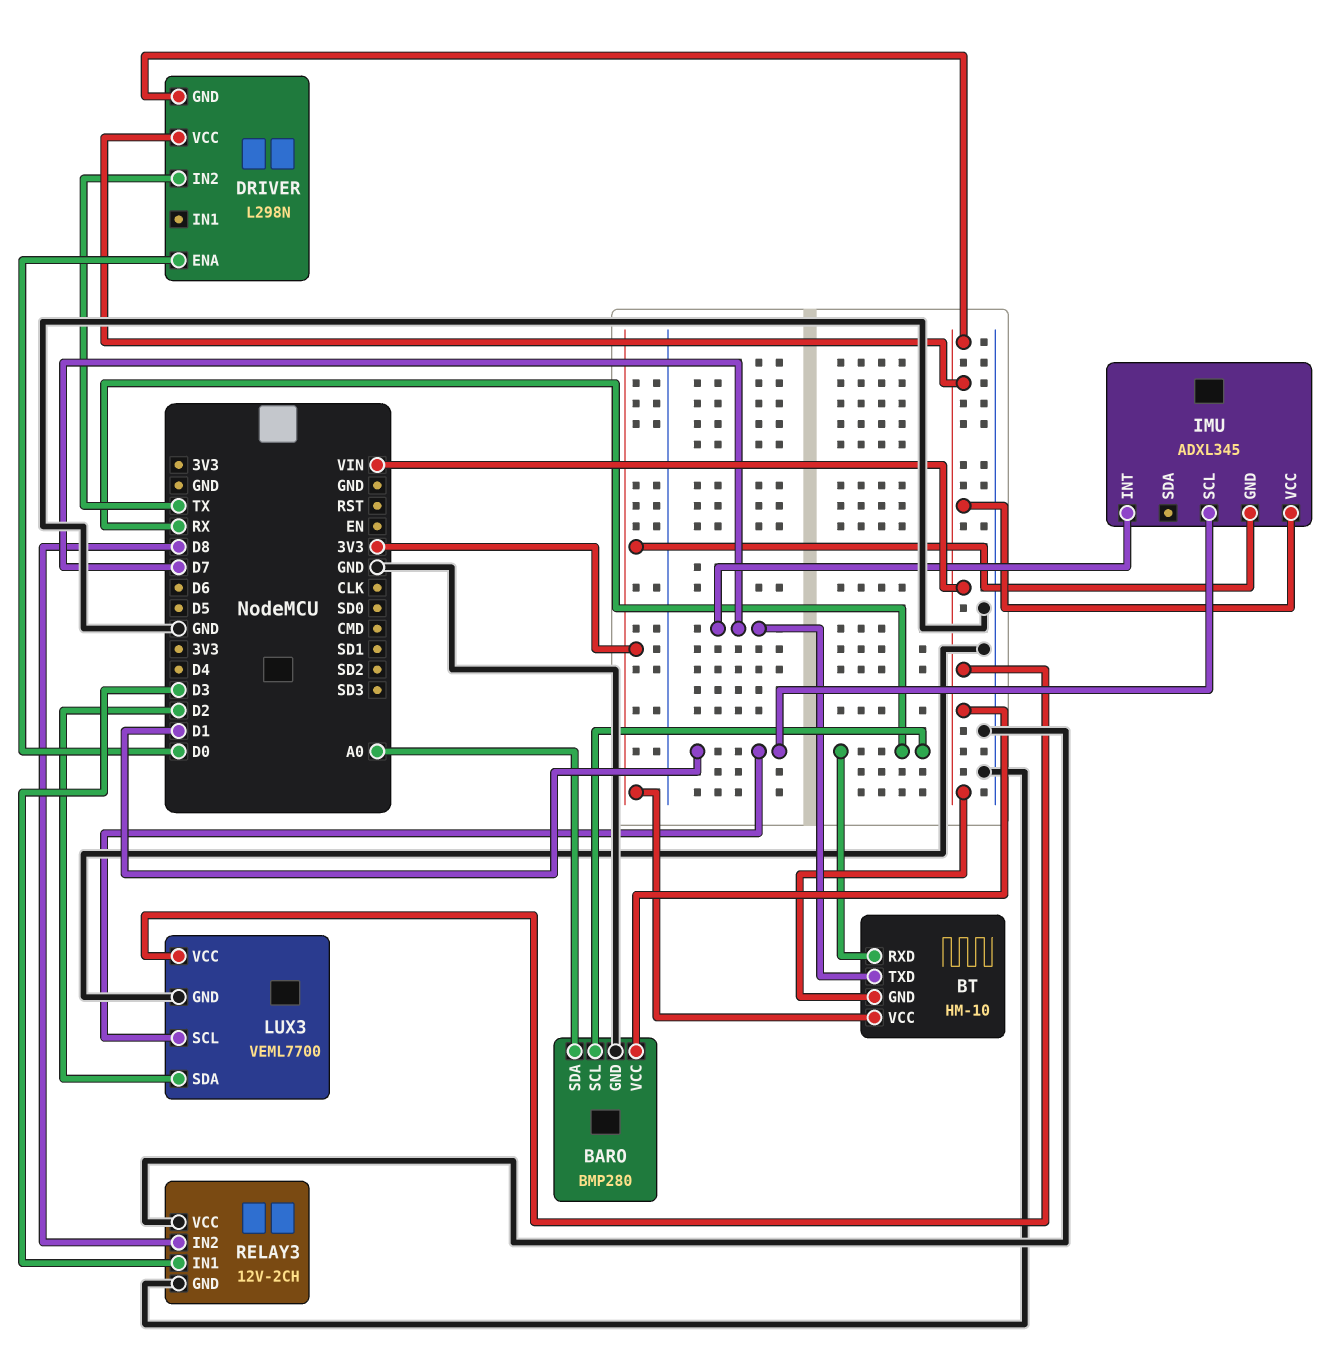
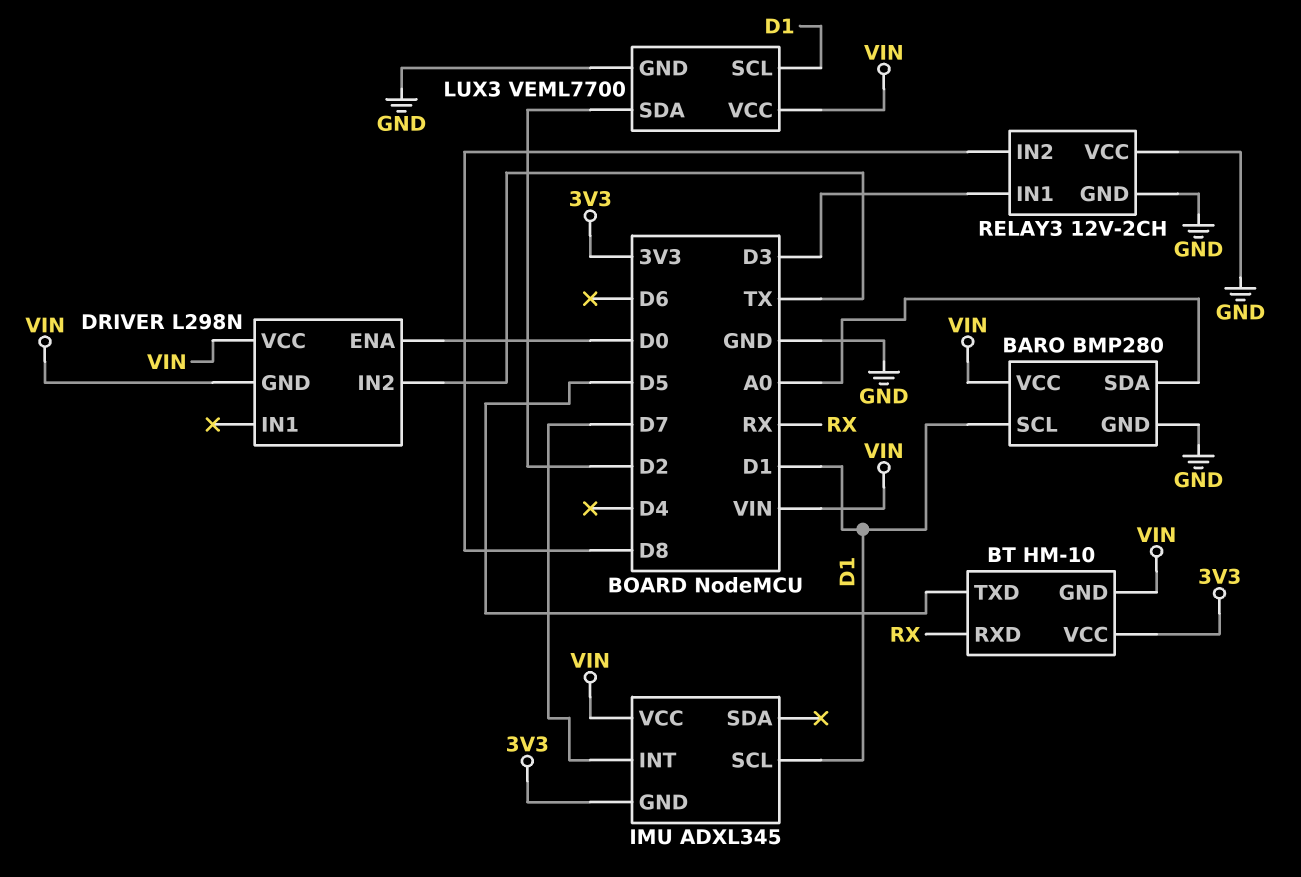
BARO pin SCL: RX -> D1
BT pin TXD: D7 -> D5

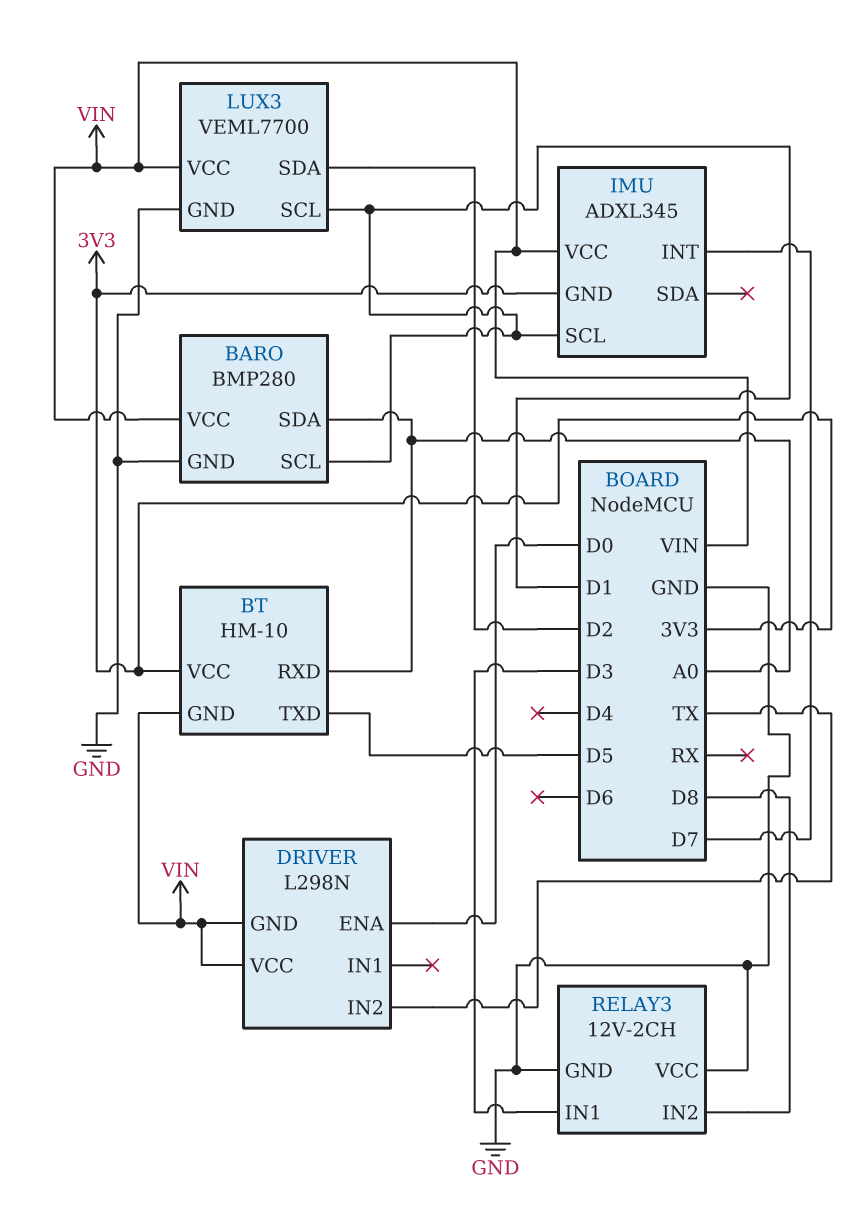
BT pin RXD: RX -> A0

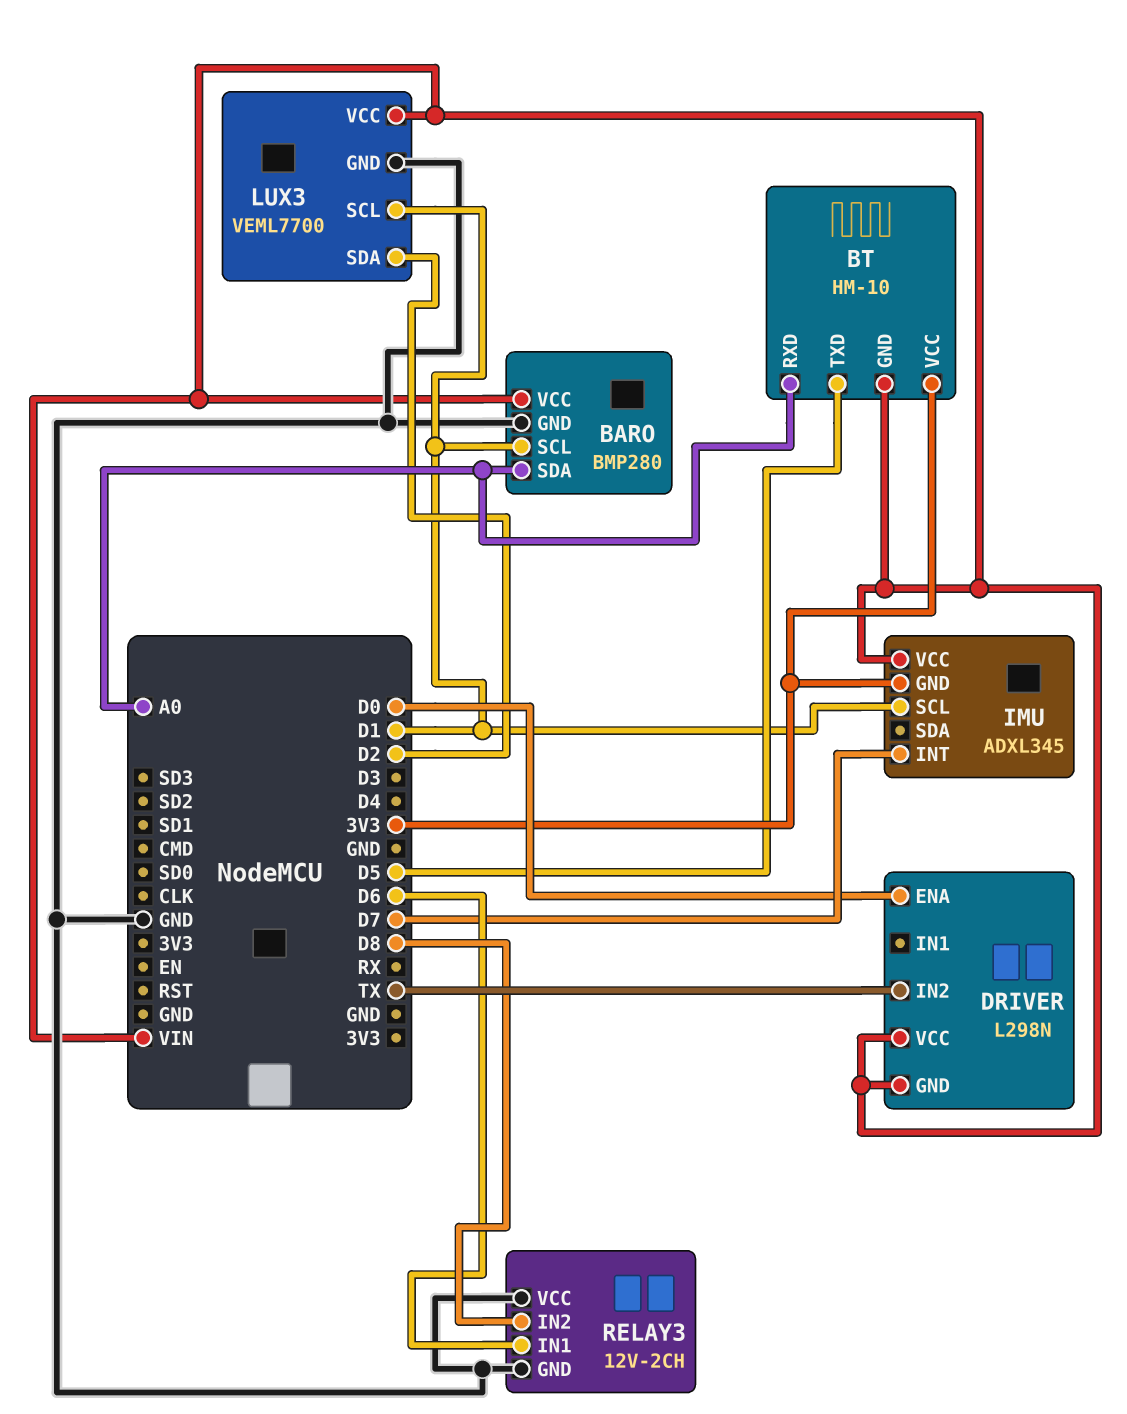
RELAY3 pin IN1: D3 -> D6

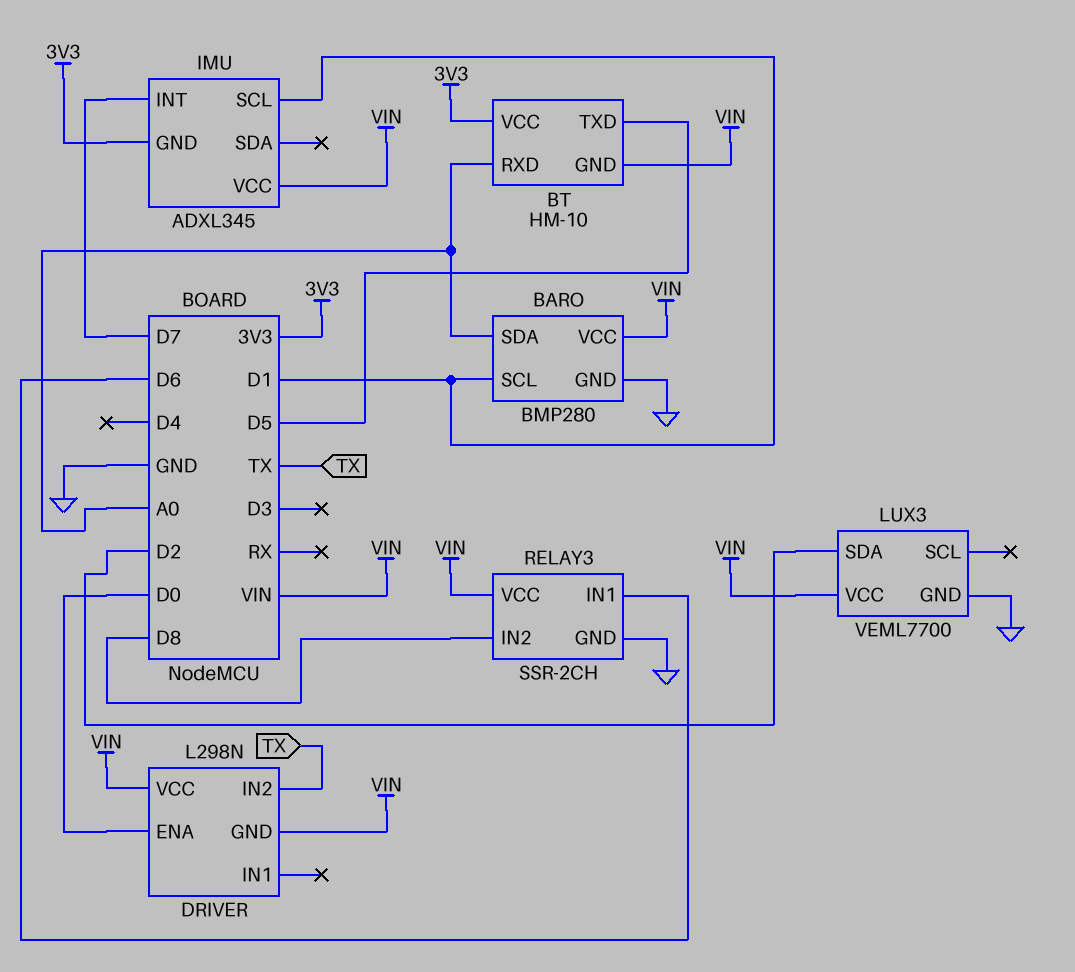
LUX3 pin SCL: D1 -> none
RELAY3: 12V-2CH -> SSR-2CH
RELAY3 pin VCC: GND -> VIN

